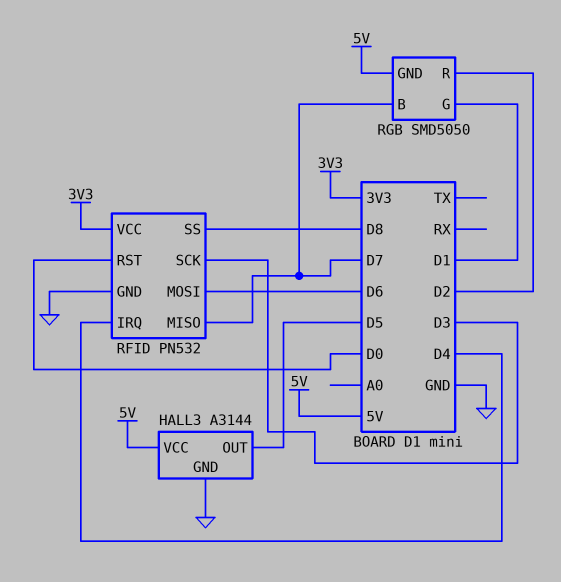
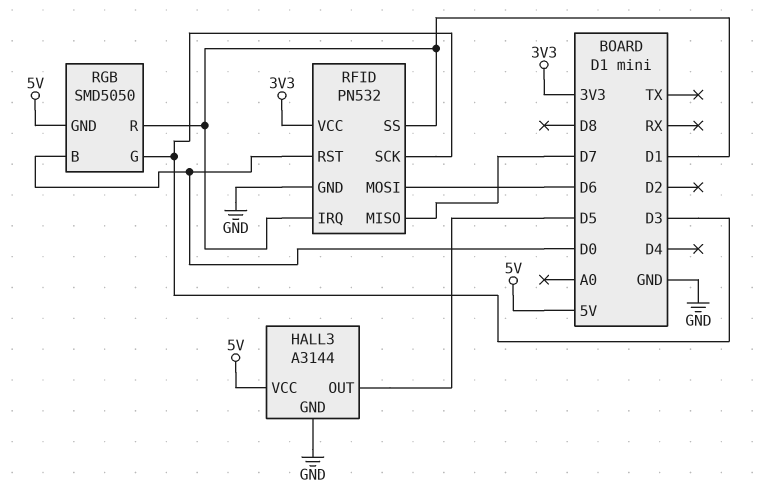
RFID pin IRQ: D4 -> D1
RFID pin SS: D8 -> D1
RGB pin B: D7 -> D0
RGB pin G: D1 -> D3
RGB pin R: D2 -> D1

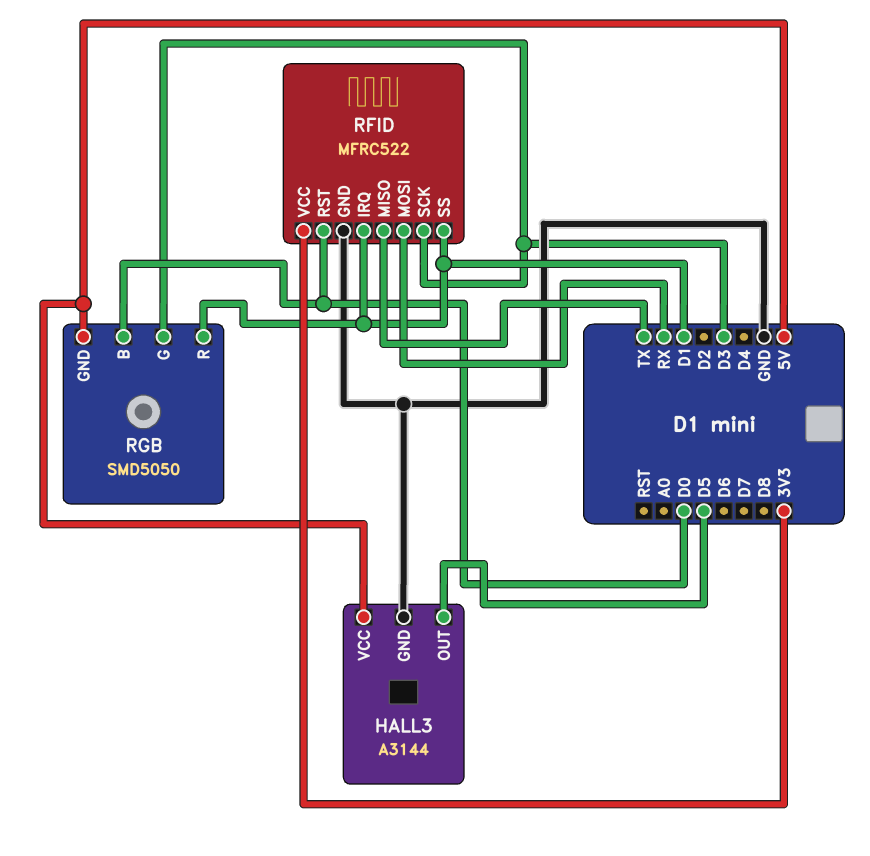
RFID: PN532 -> MFRC522
RFID pin MISO: D7 -> TX
RFID pin MOSI: D6 -> RX

